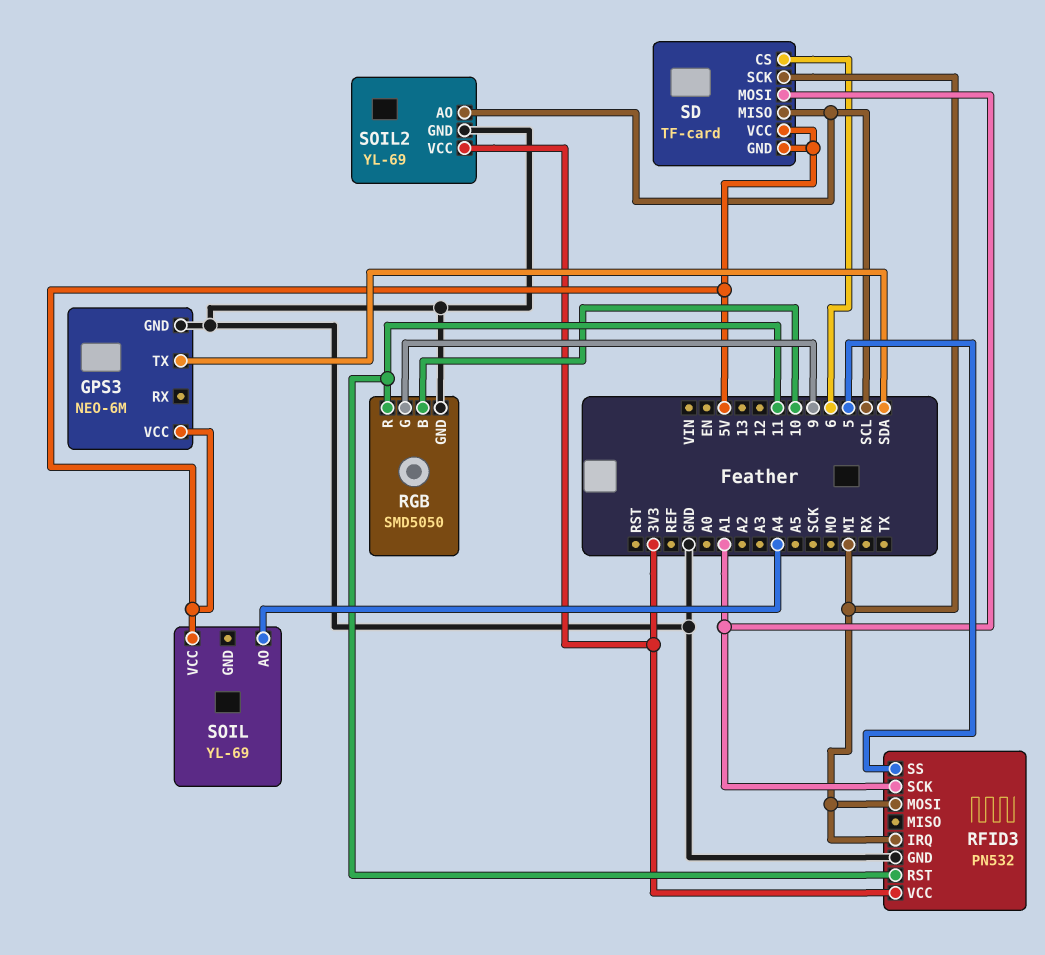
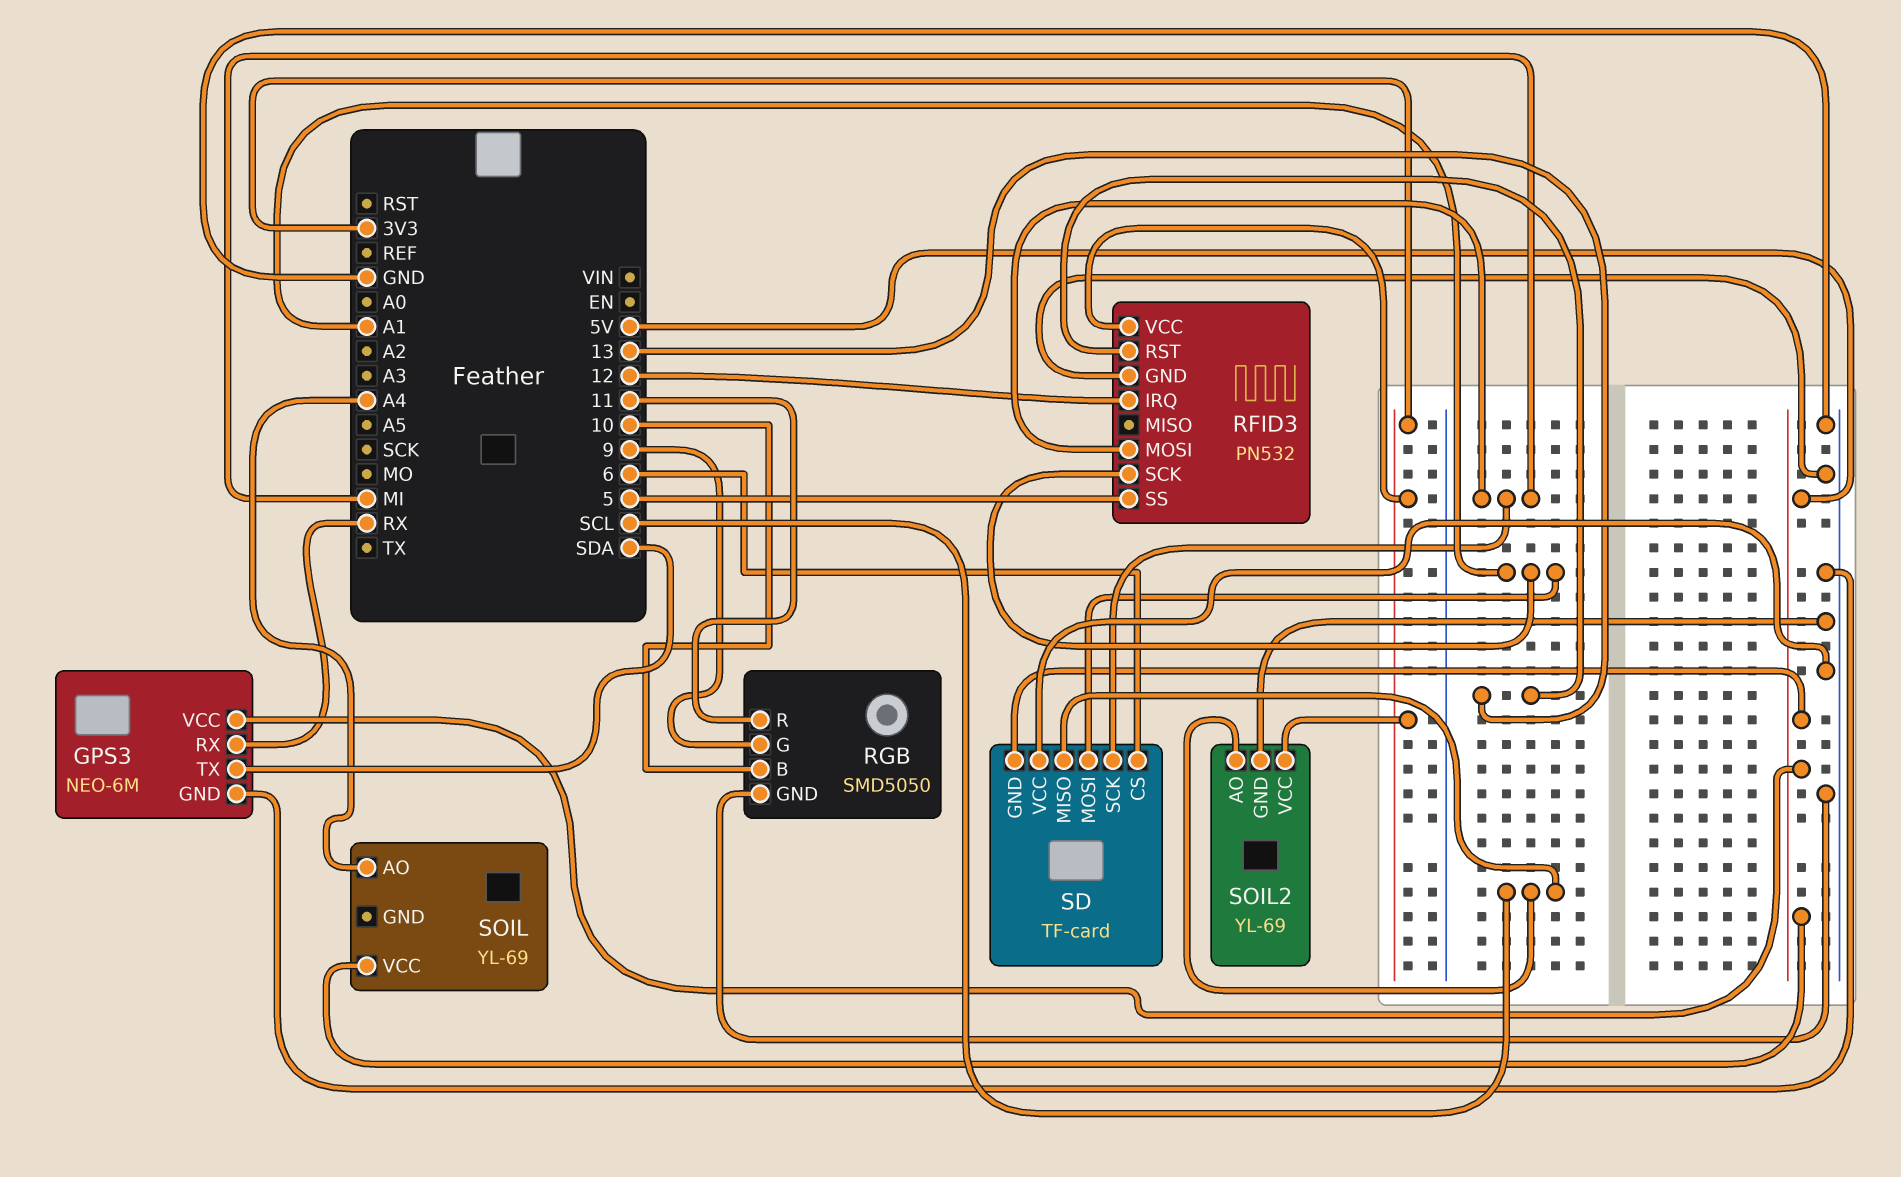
GPS3 pin RX: none -> RX
RFID3 pin IRQ: MI -> 12
RFID3 pin RST: 11 -> 13
SD pin VCC: 5V -> GND

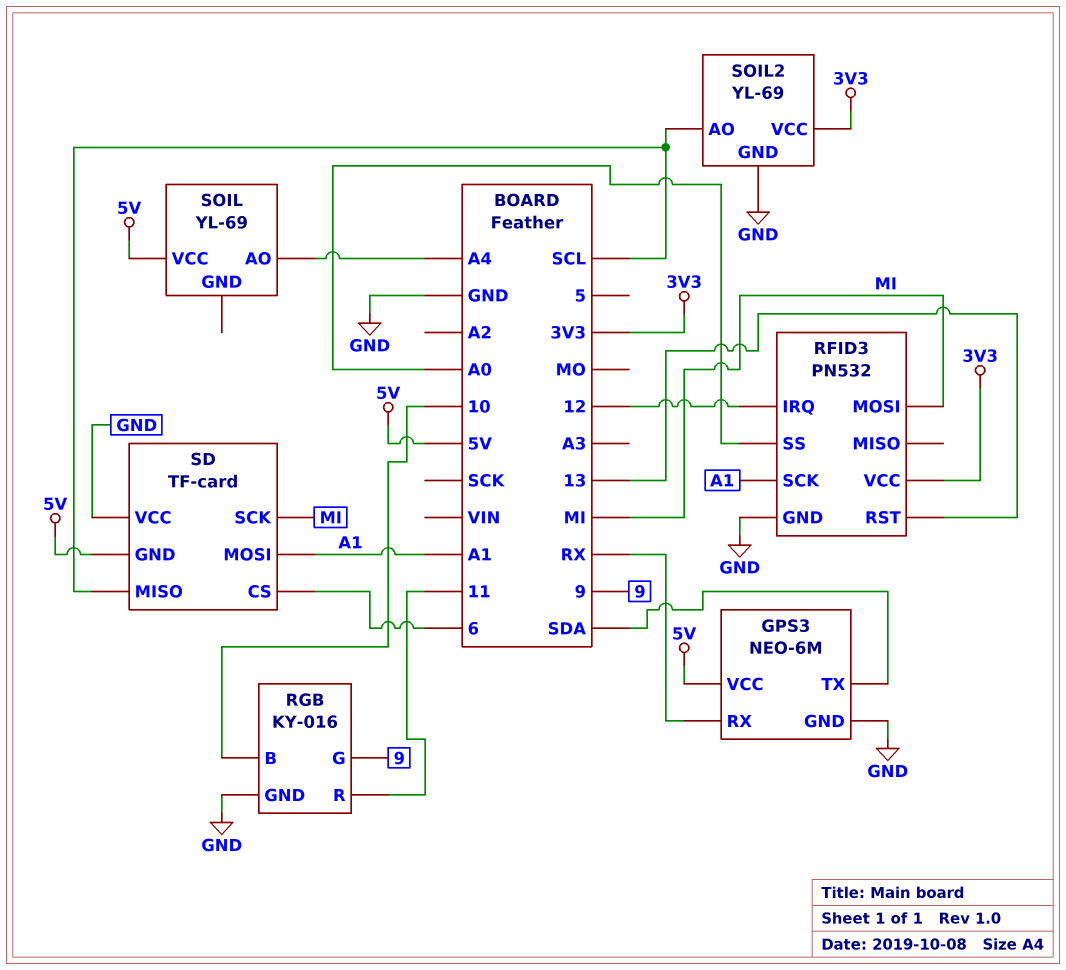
RFID3 pin SS: 5 -> A0
RGB: SMD5050 -> KY-016

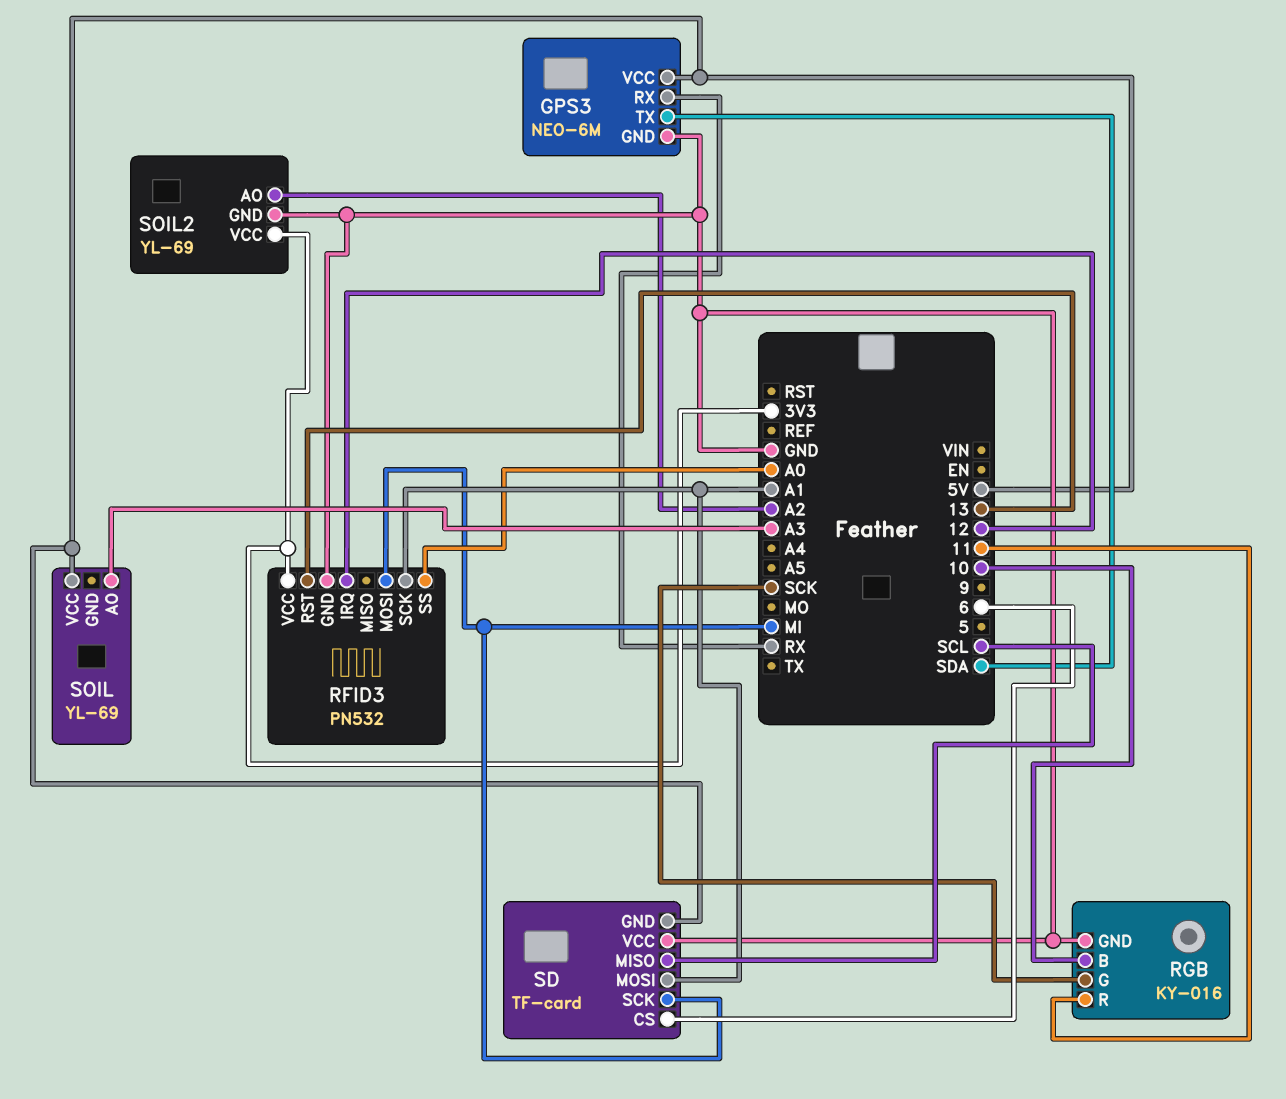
RGB pin G: 9 -> SCK
SOIL pin AO: A4 -> A3
SOIL2 pin AO: SCL -> A2

